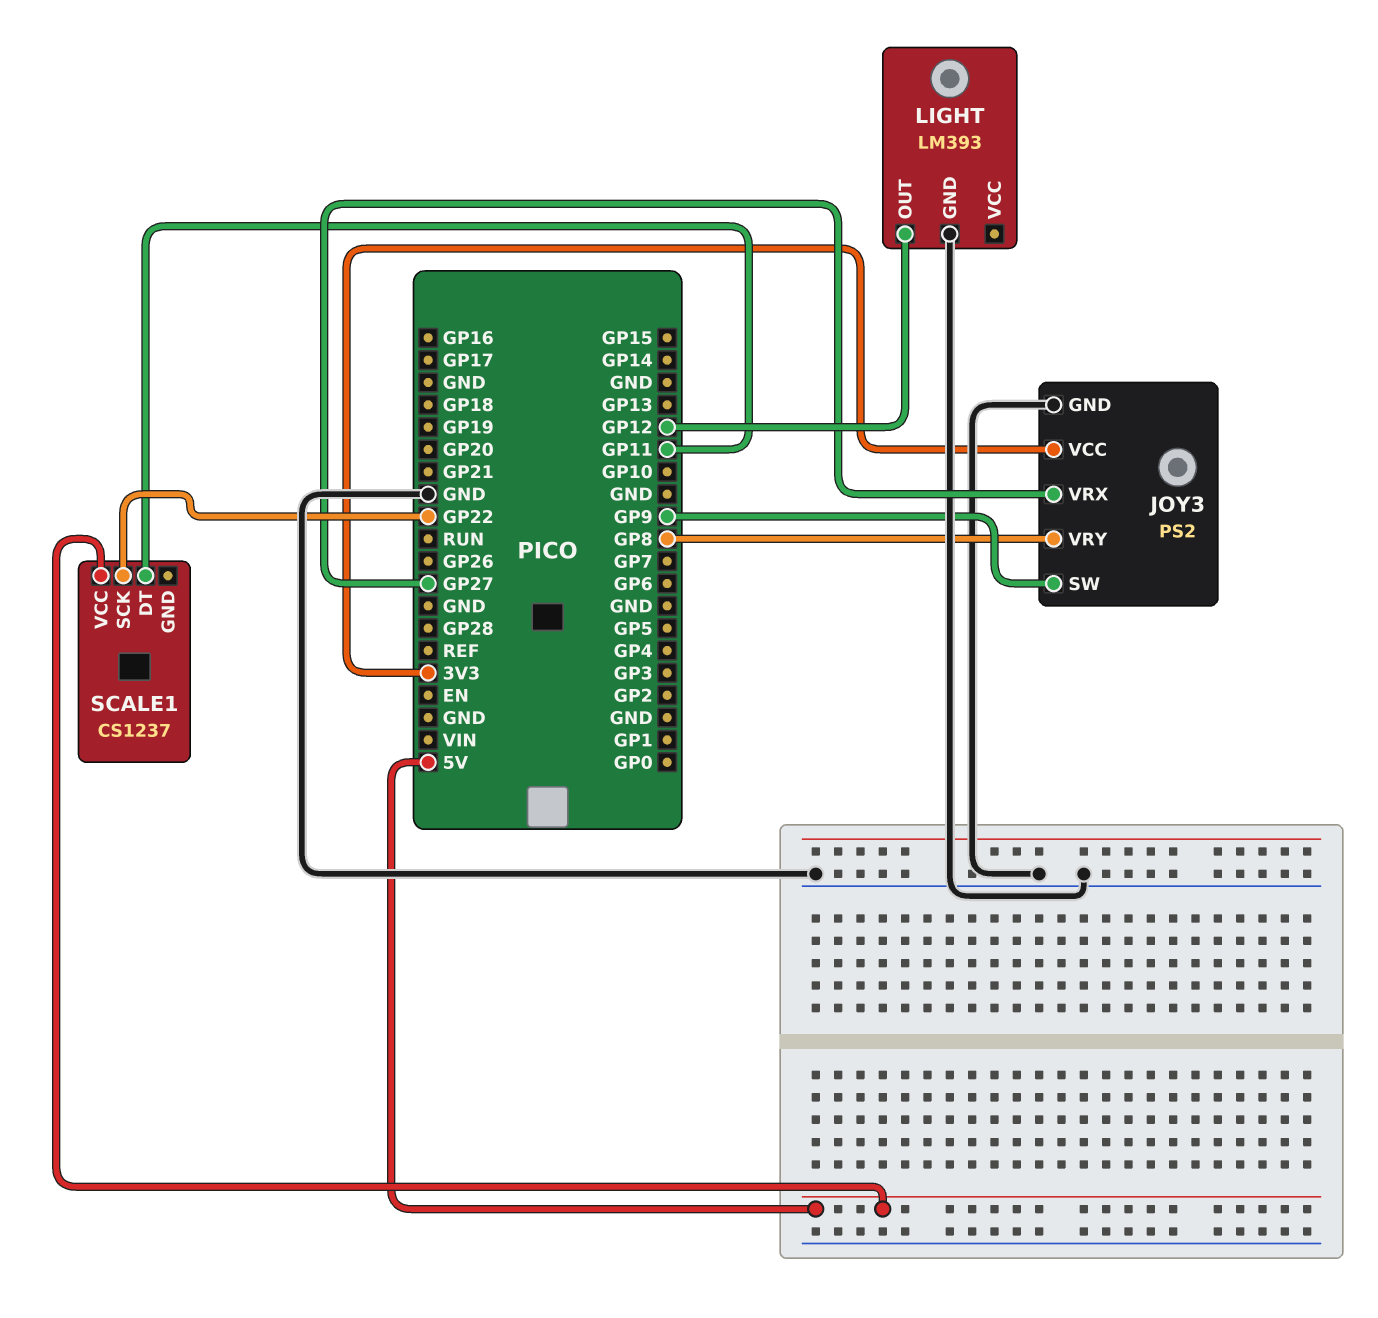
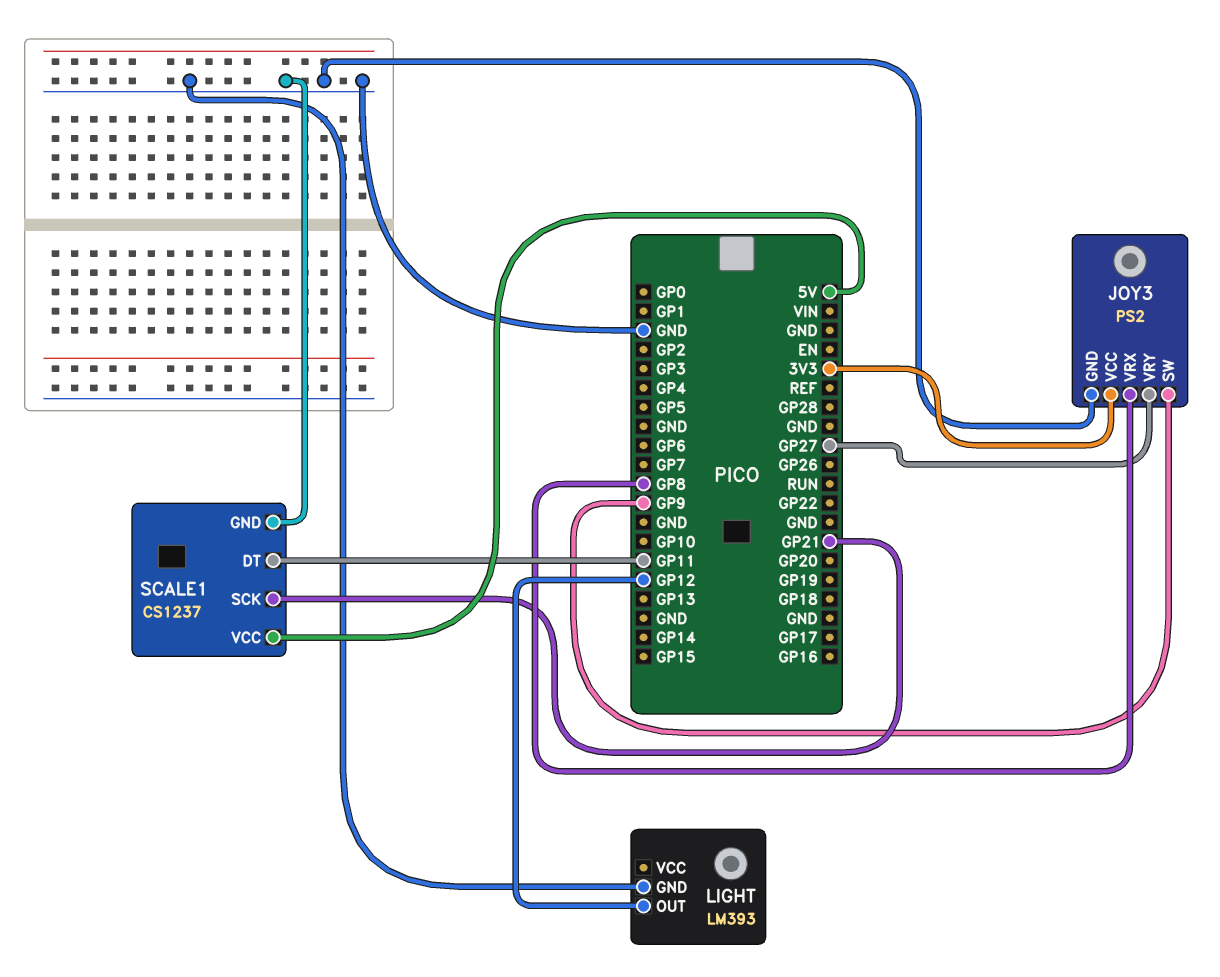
JOY3 pin VRX: GP27 -> GP8
JOY3 pin VRY: GP8 -> GP27
SCALE1 pin GND: none -> GND
SCALE1 pin SCK: GP22 -> GP21

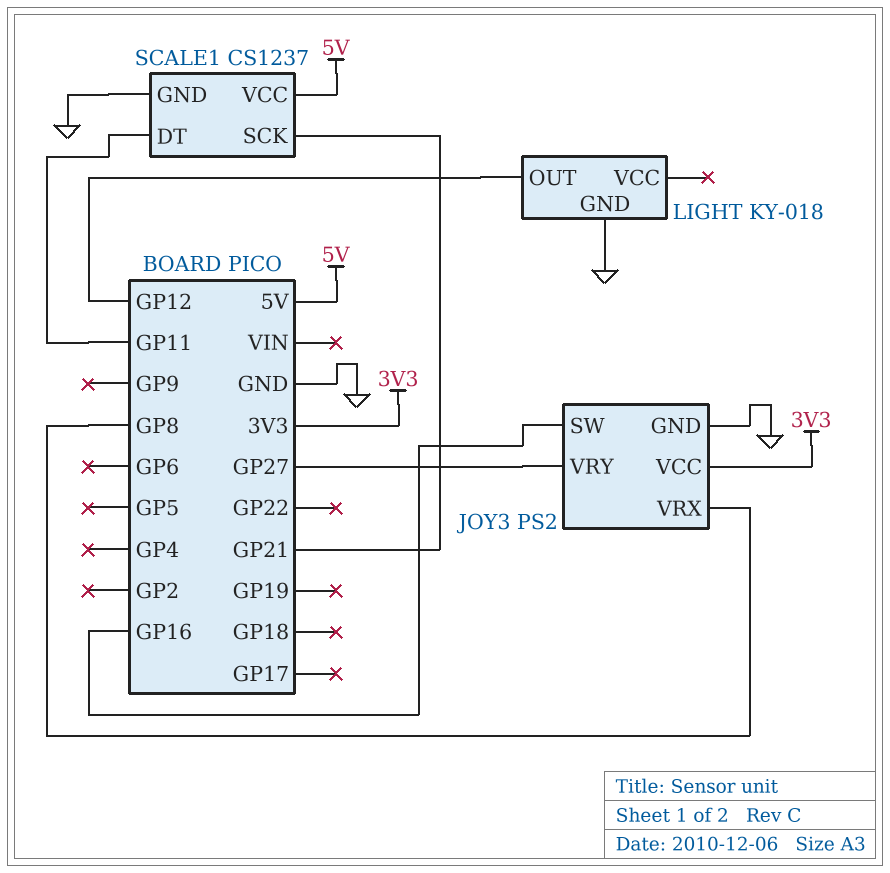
JOY3 pin SW: GP9 -> GP16
LIGHT: LM393 -> KY-018

